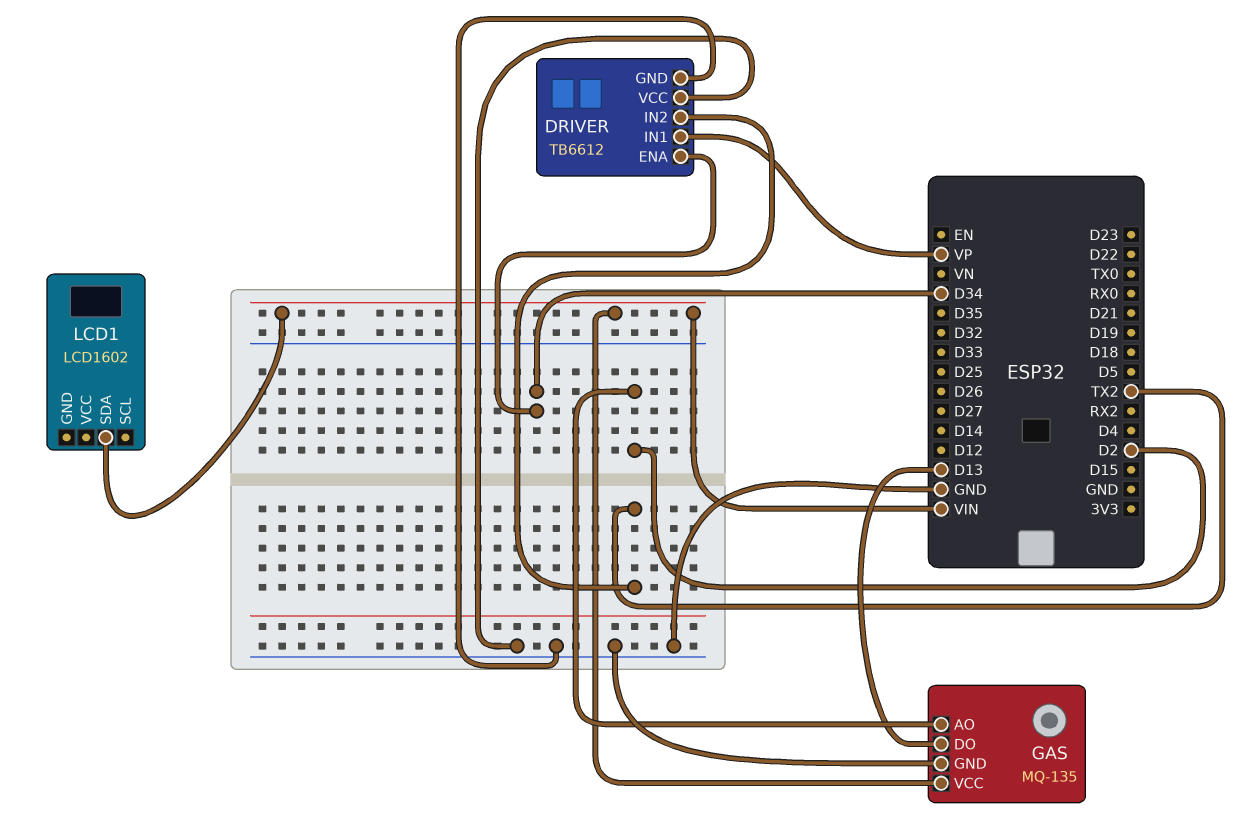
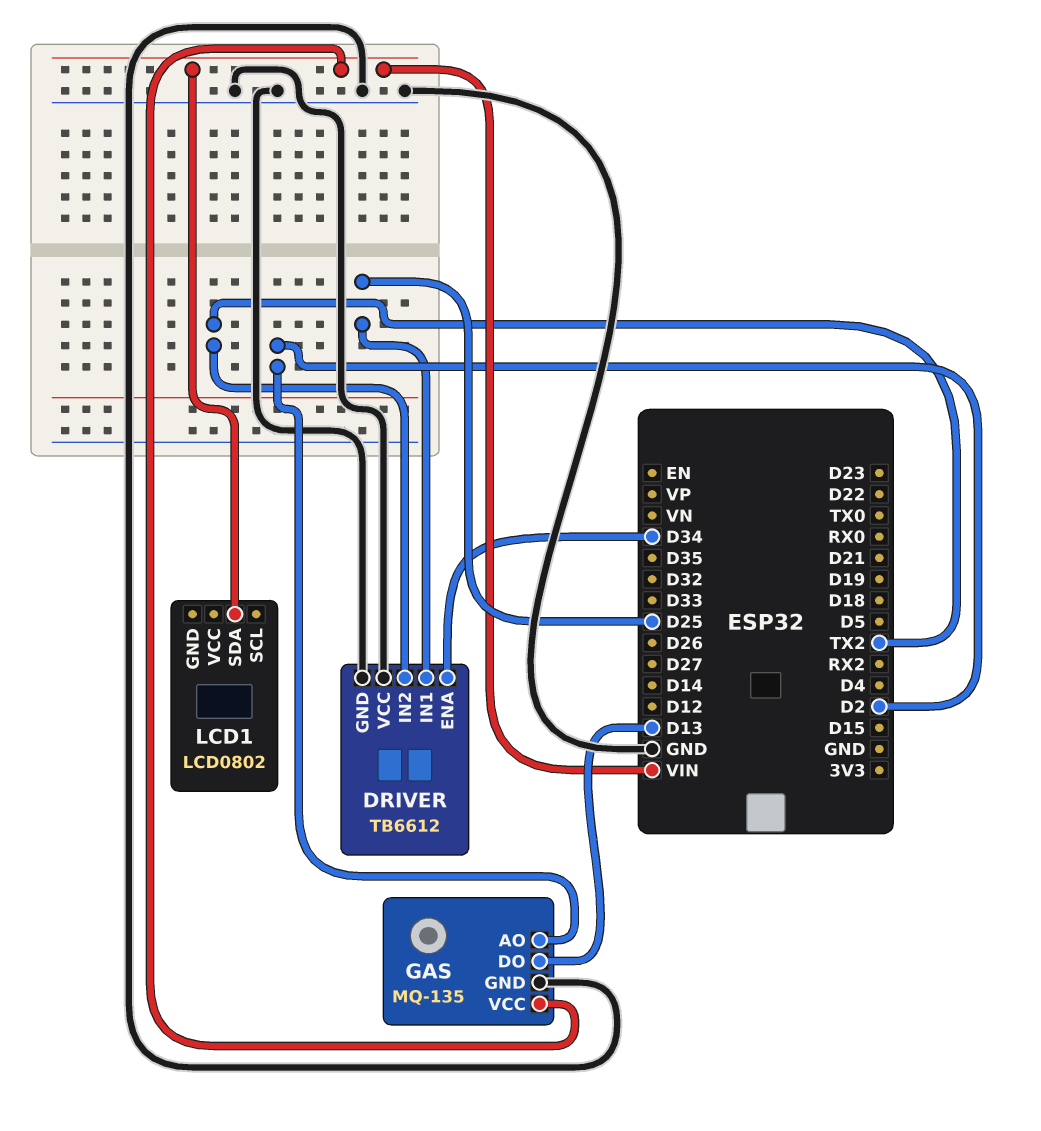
DRIVER pin IN1: VP -> D25
LCD1: LCD1602 -> LCD0802

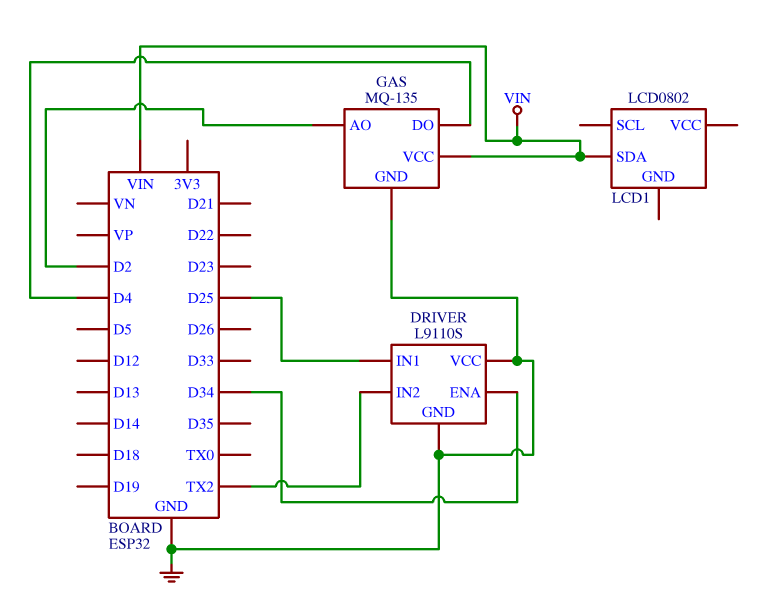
DRIVER: TB6612 -> L9110S
GAS pin DO: D13 -> D4

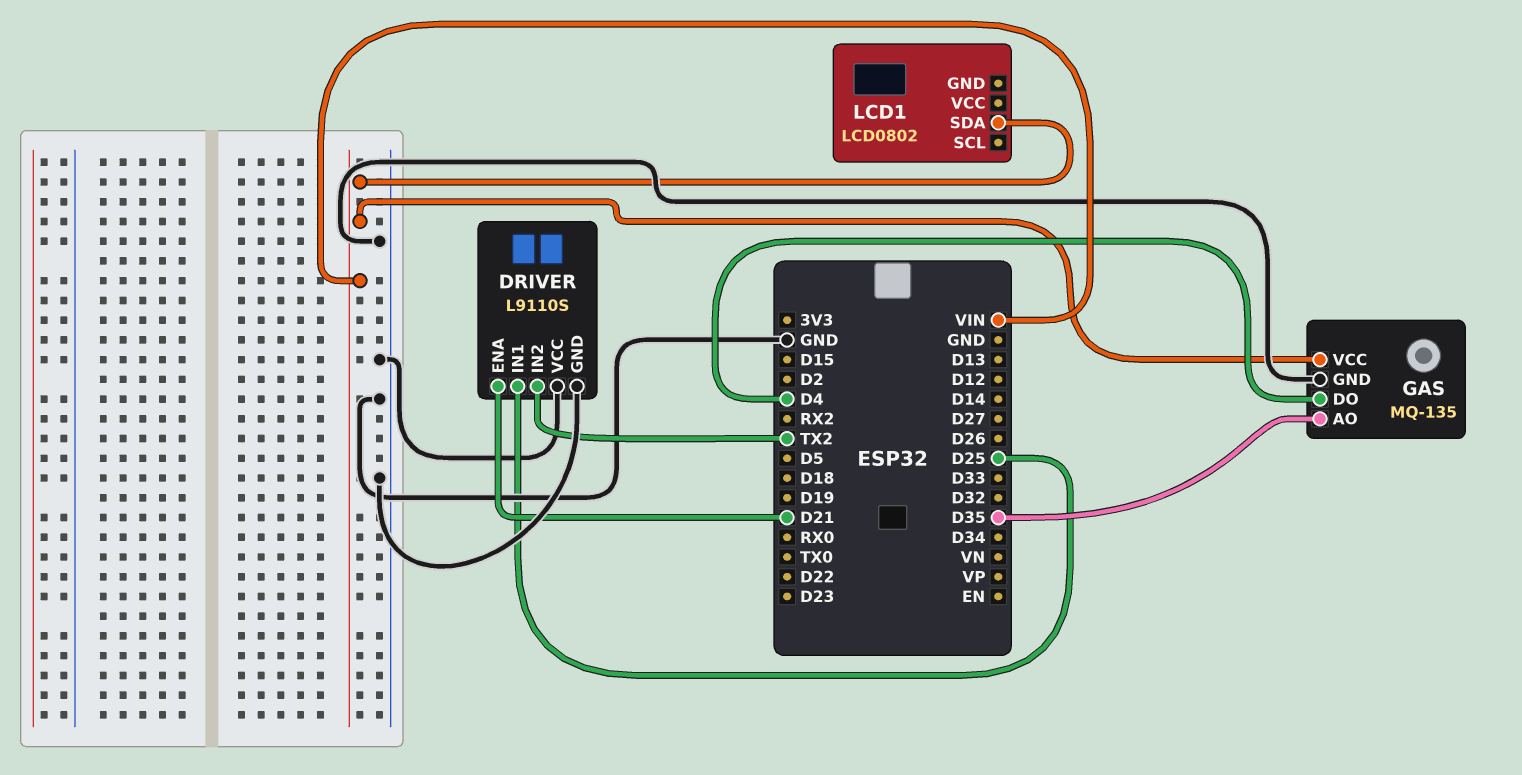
DRIVER pin ENA: D34 -> D21
GAS pin AO: D2 -> D35

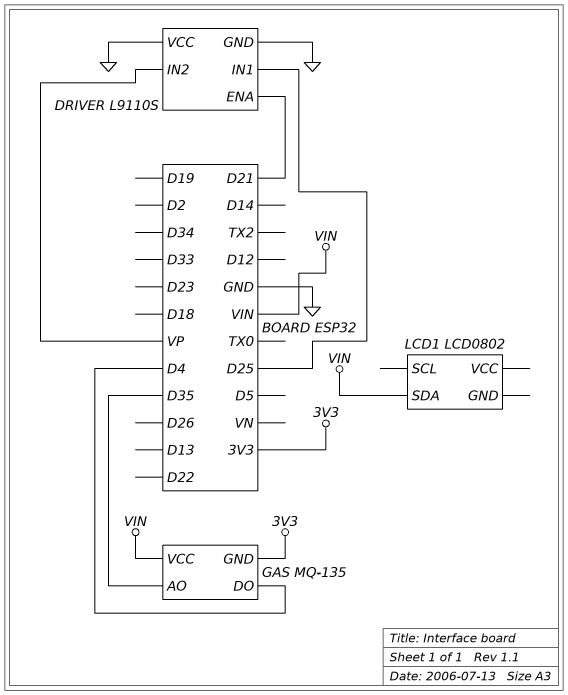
DRIVER pin IN2: TX2 -> VP
GAS pin GND: GND -> 3V3

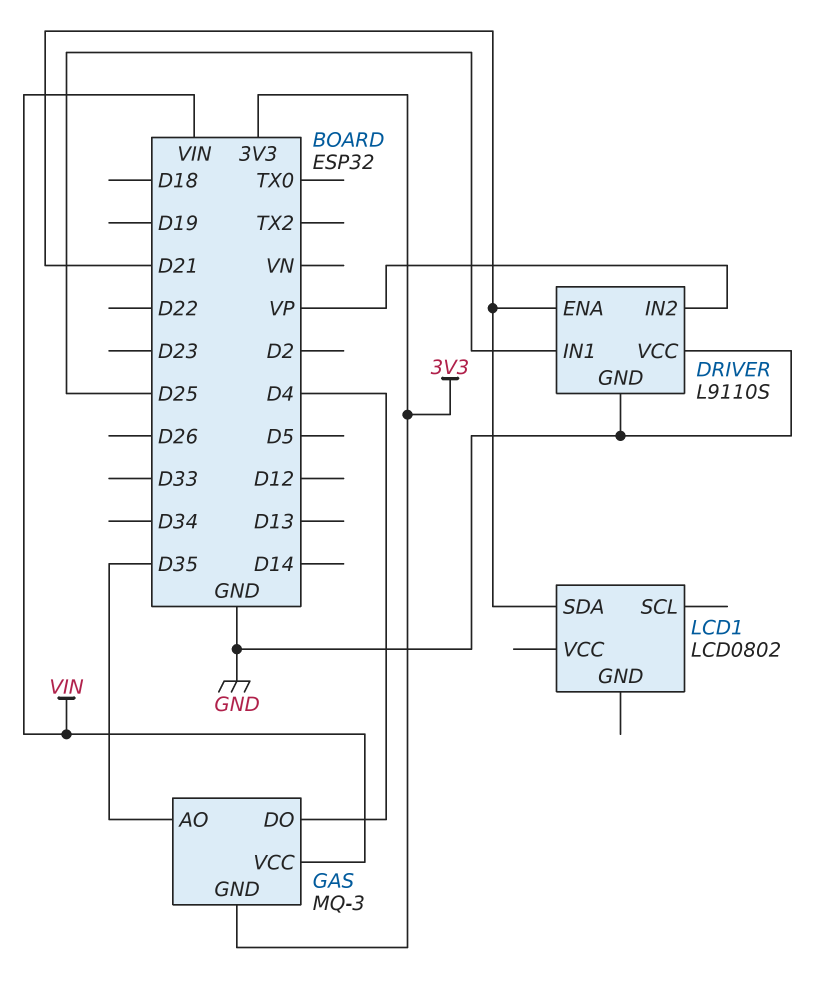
GAS: MQ-135 -> MQ-3
LCD1 pin SDA: VIN -> D21

